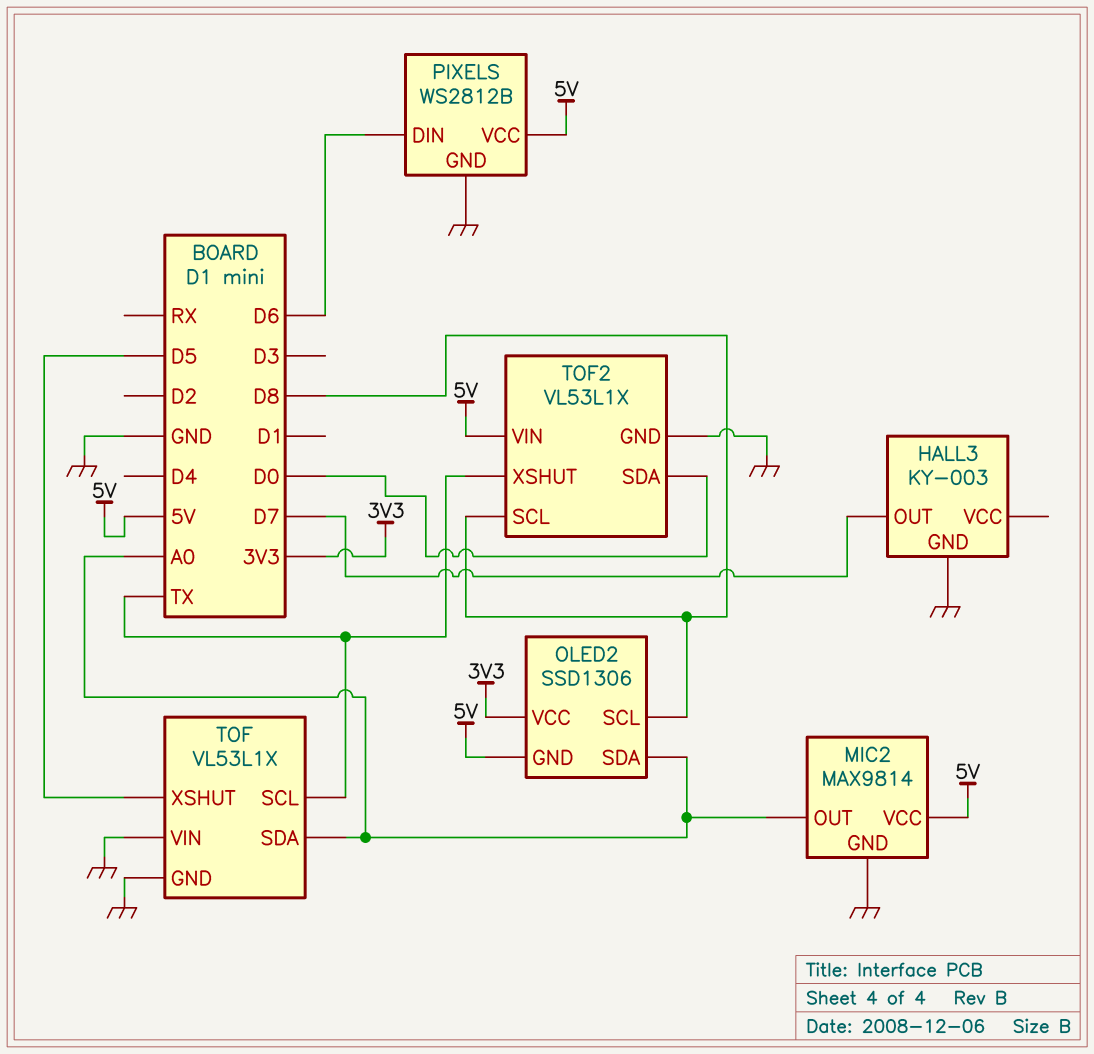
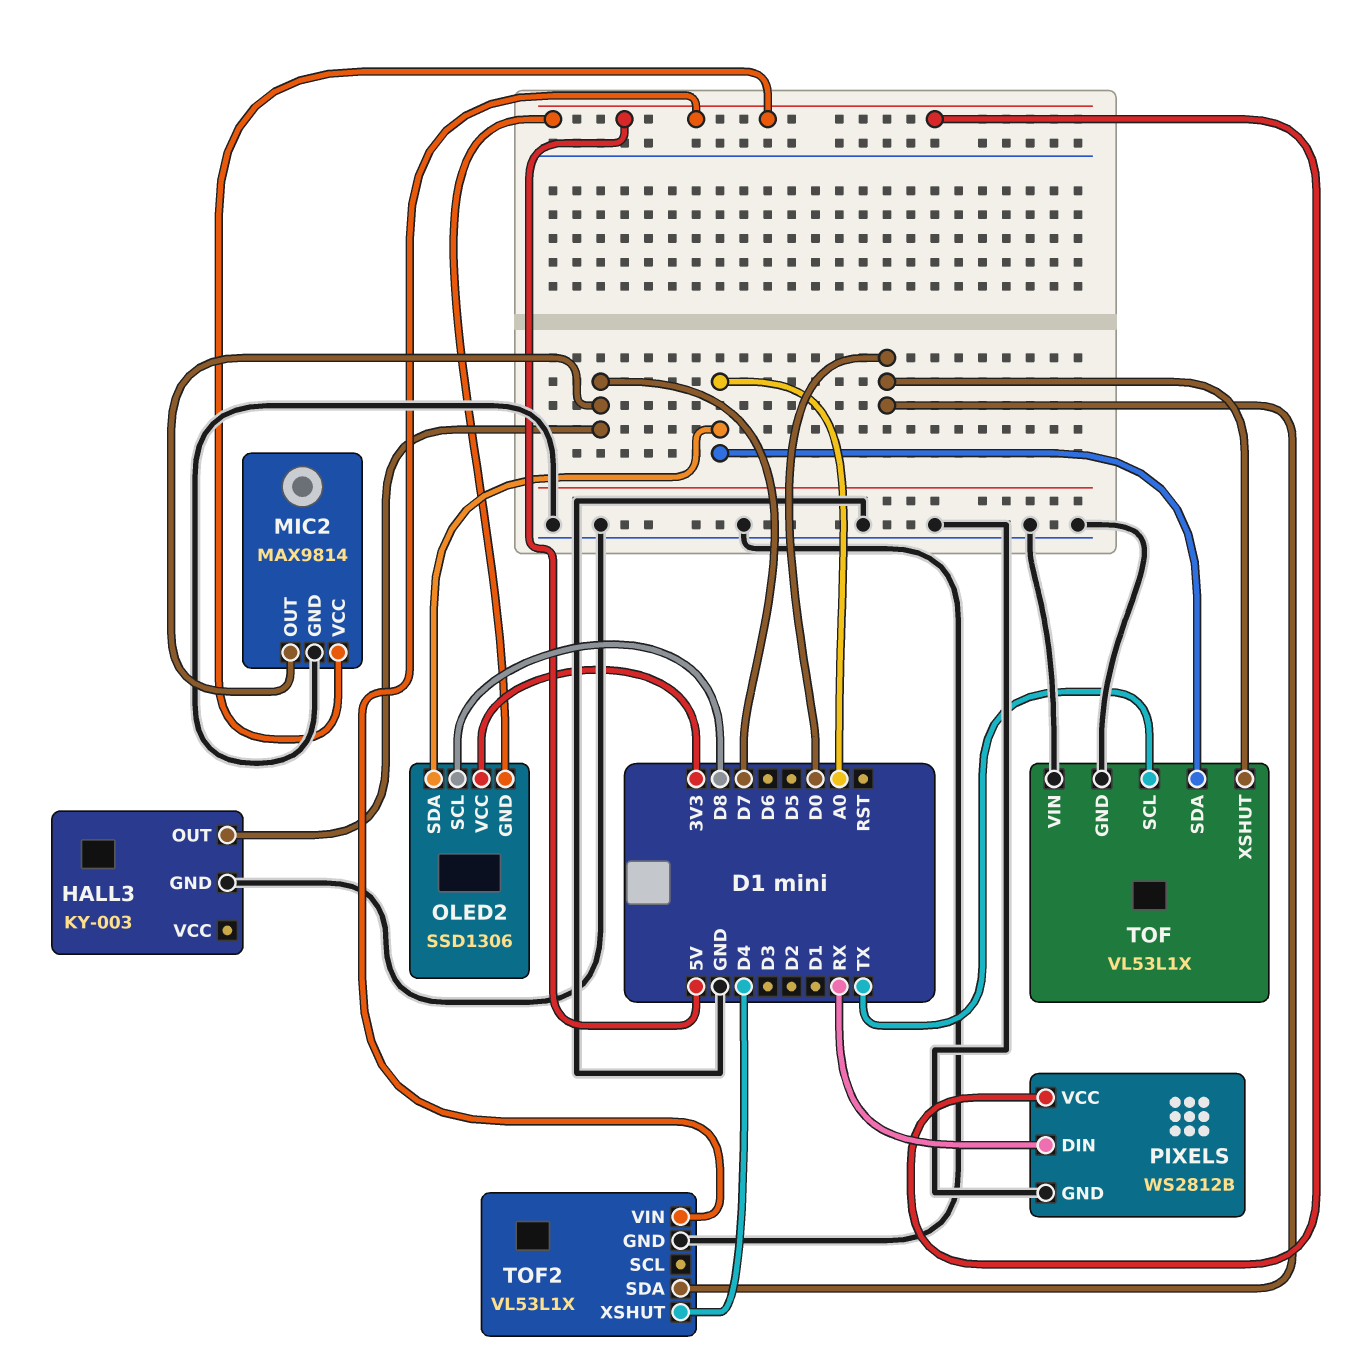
MIC2 pin OUT: A0 -> D7
PIXELS pin DIN: D6 -> RX
TOF pin XSHUT: D5 -> D0
TOF2 pin SCL: D8 -> none
TOF2 pin XSHUT: TX -> D4

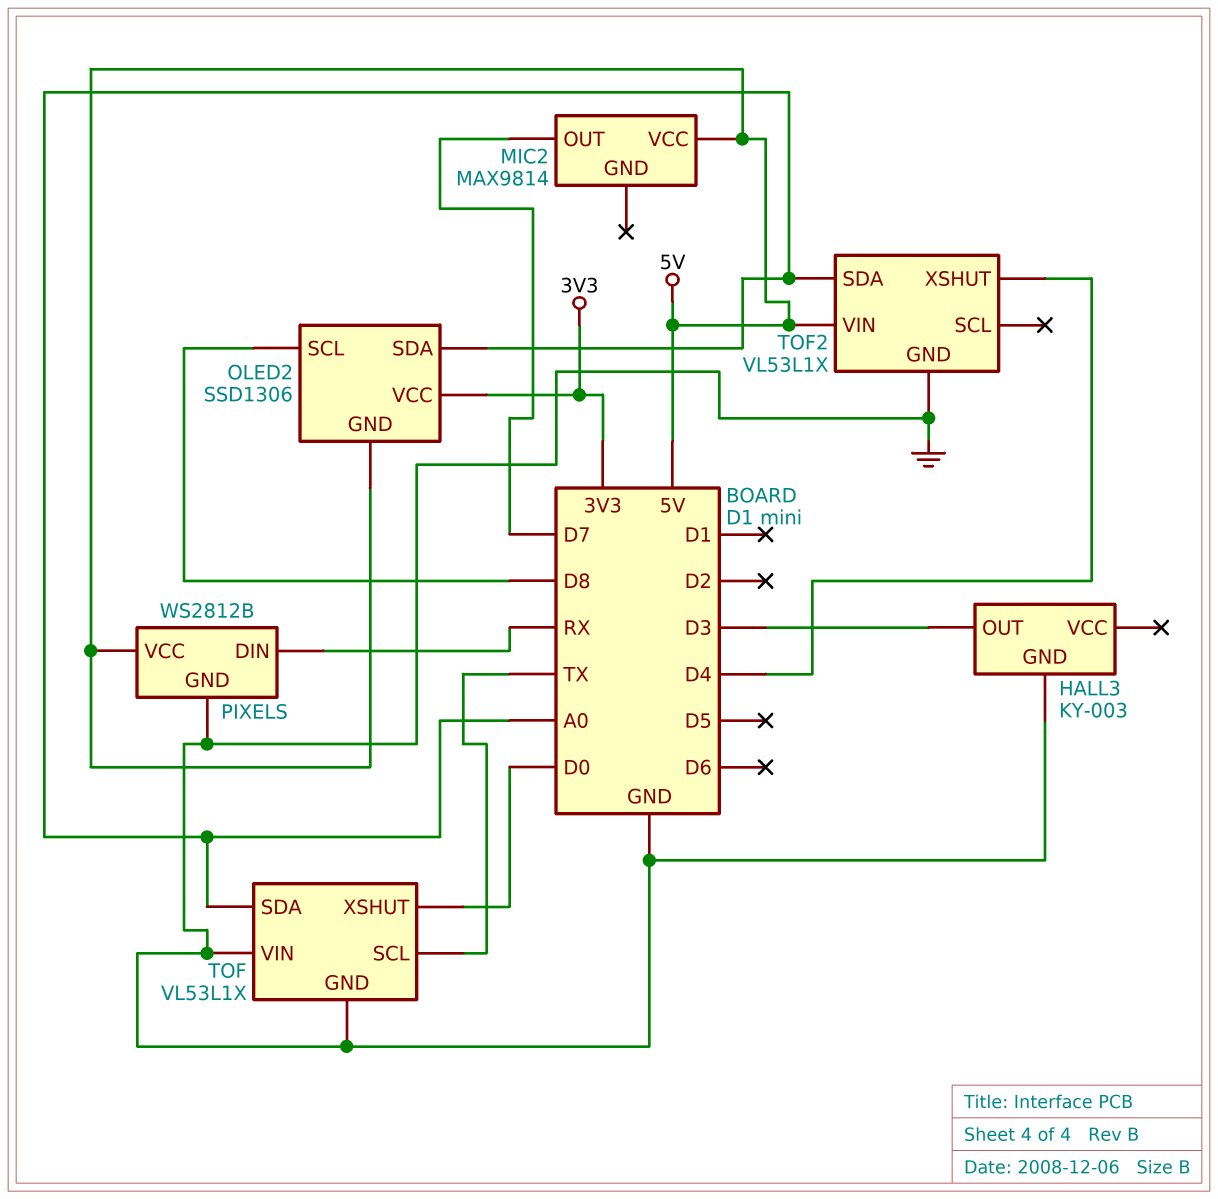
HALL3 pin OUT: D7 -> D3
MIC2 pin GND: GND -> none
TOF2 pin SDA: D0 -> A0

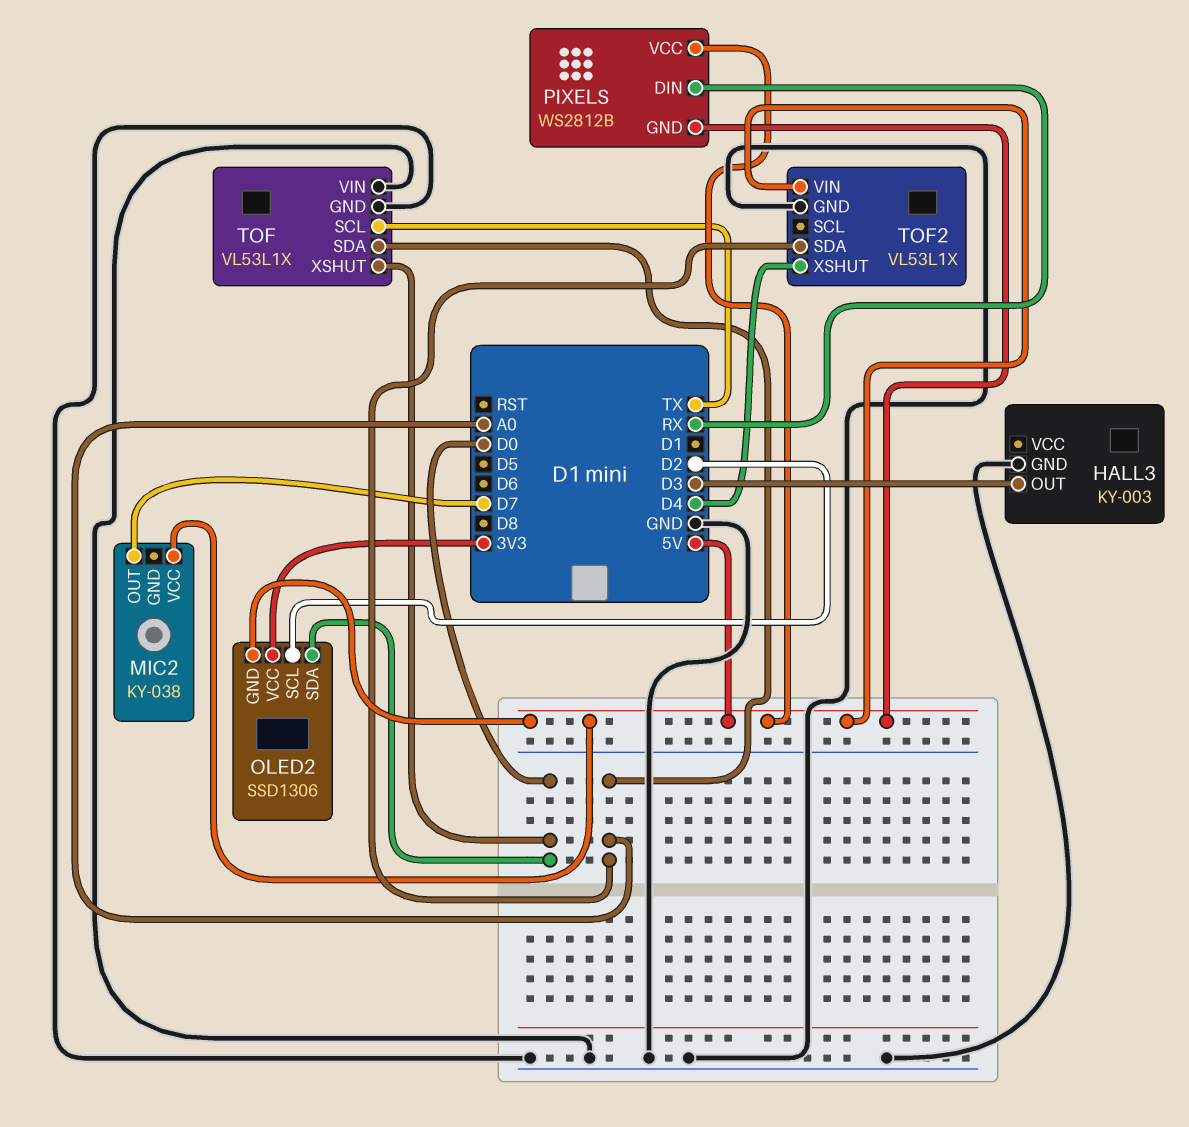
MIC2: MAX9814 -> KY-038
OLED2 pin SCL: D8 -> D2
OLED2 pin SDA: A0 -> D0
PIXELS pin GND: GND -> 5V

